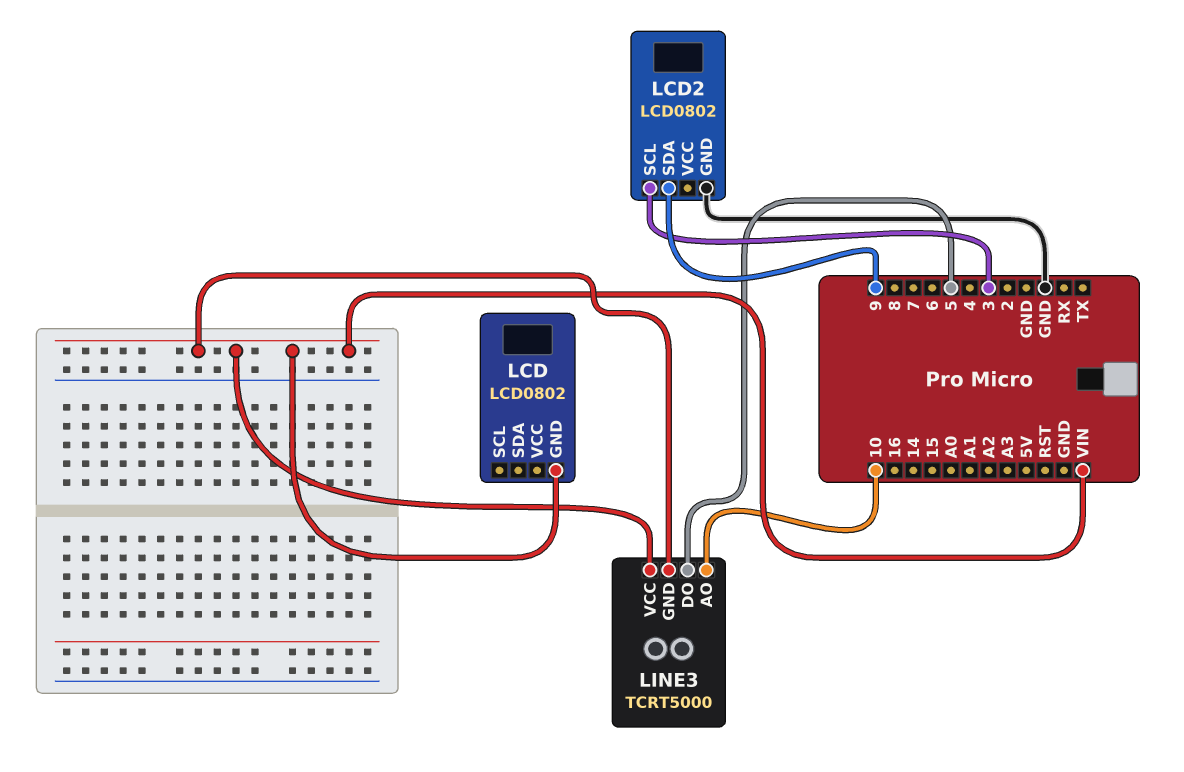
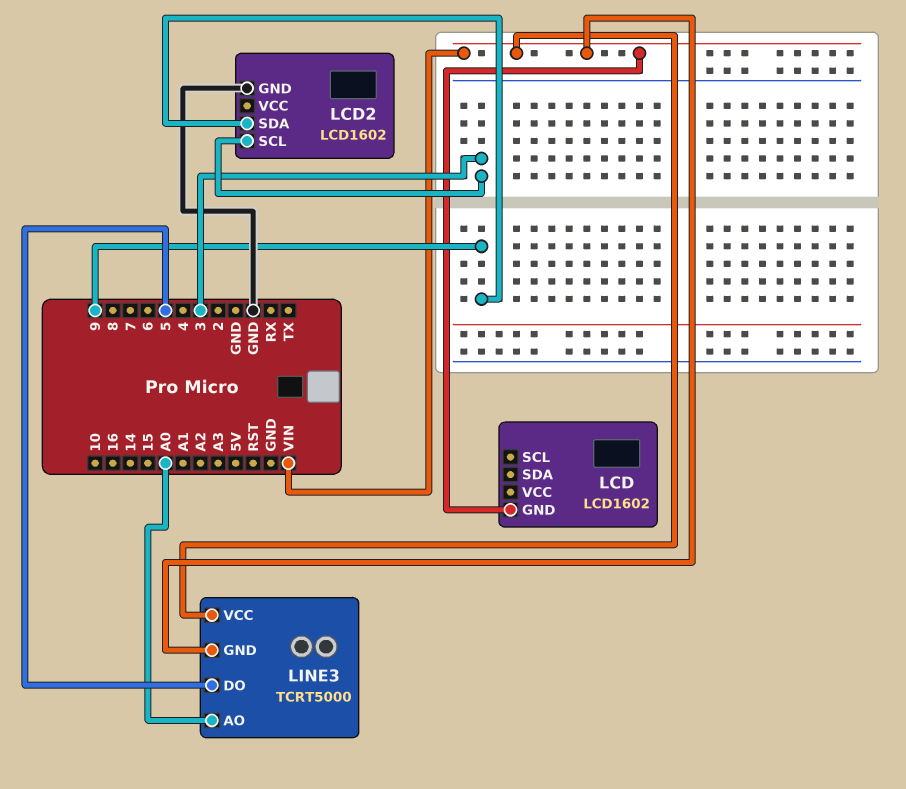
LCD: LCD0802 -> LCD1602
LCD2: LCD0802 -> LCD1602
LINE3 pin AO: 10 -> A0

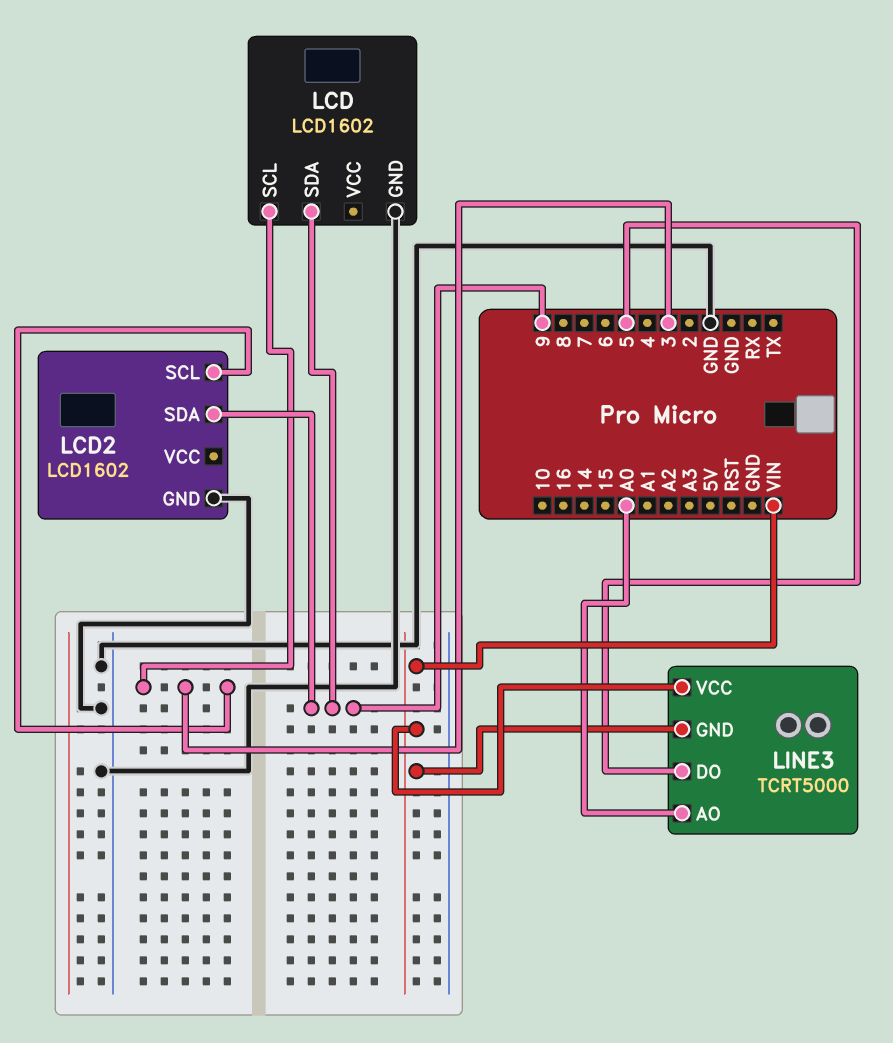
LCD pin GND: VIN -> GND
LCD pin SCL: none -> 3
LCD pin SDA: none -> 9

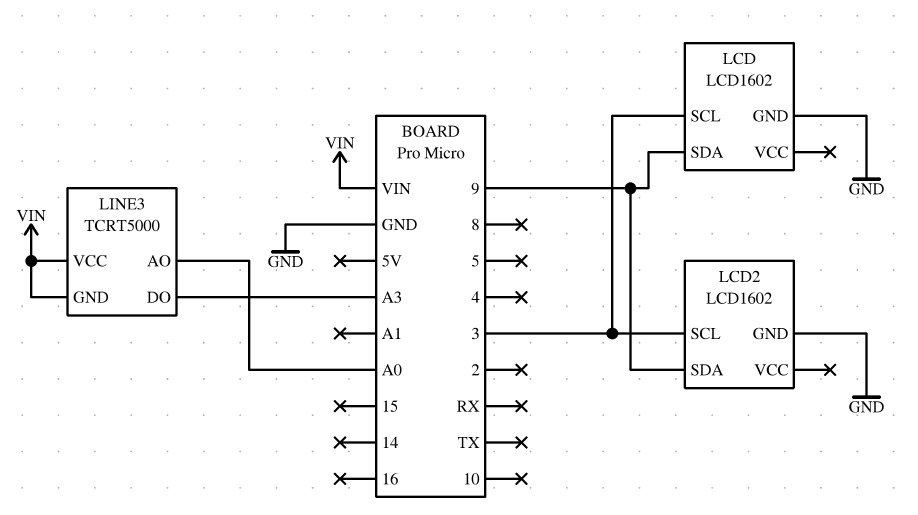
LINE3 pin DO: 5 -> A3

